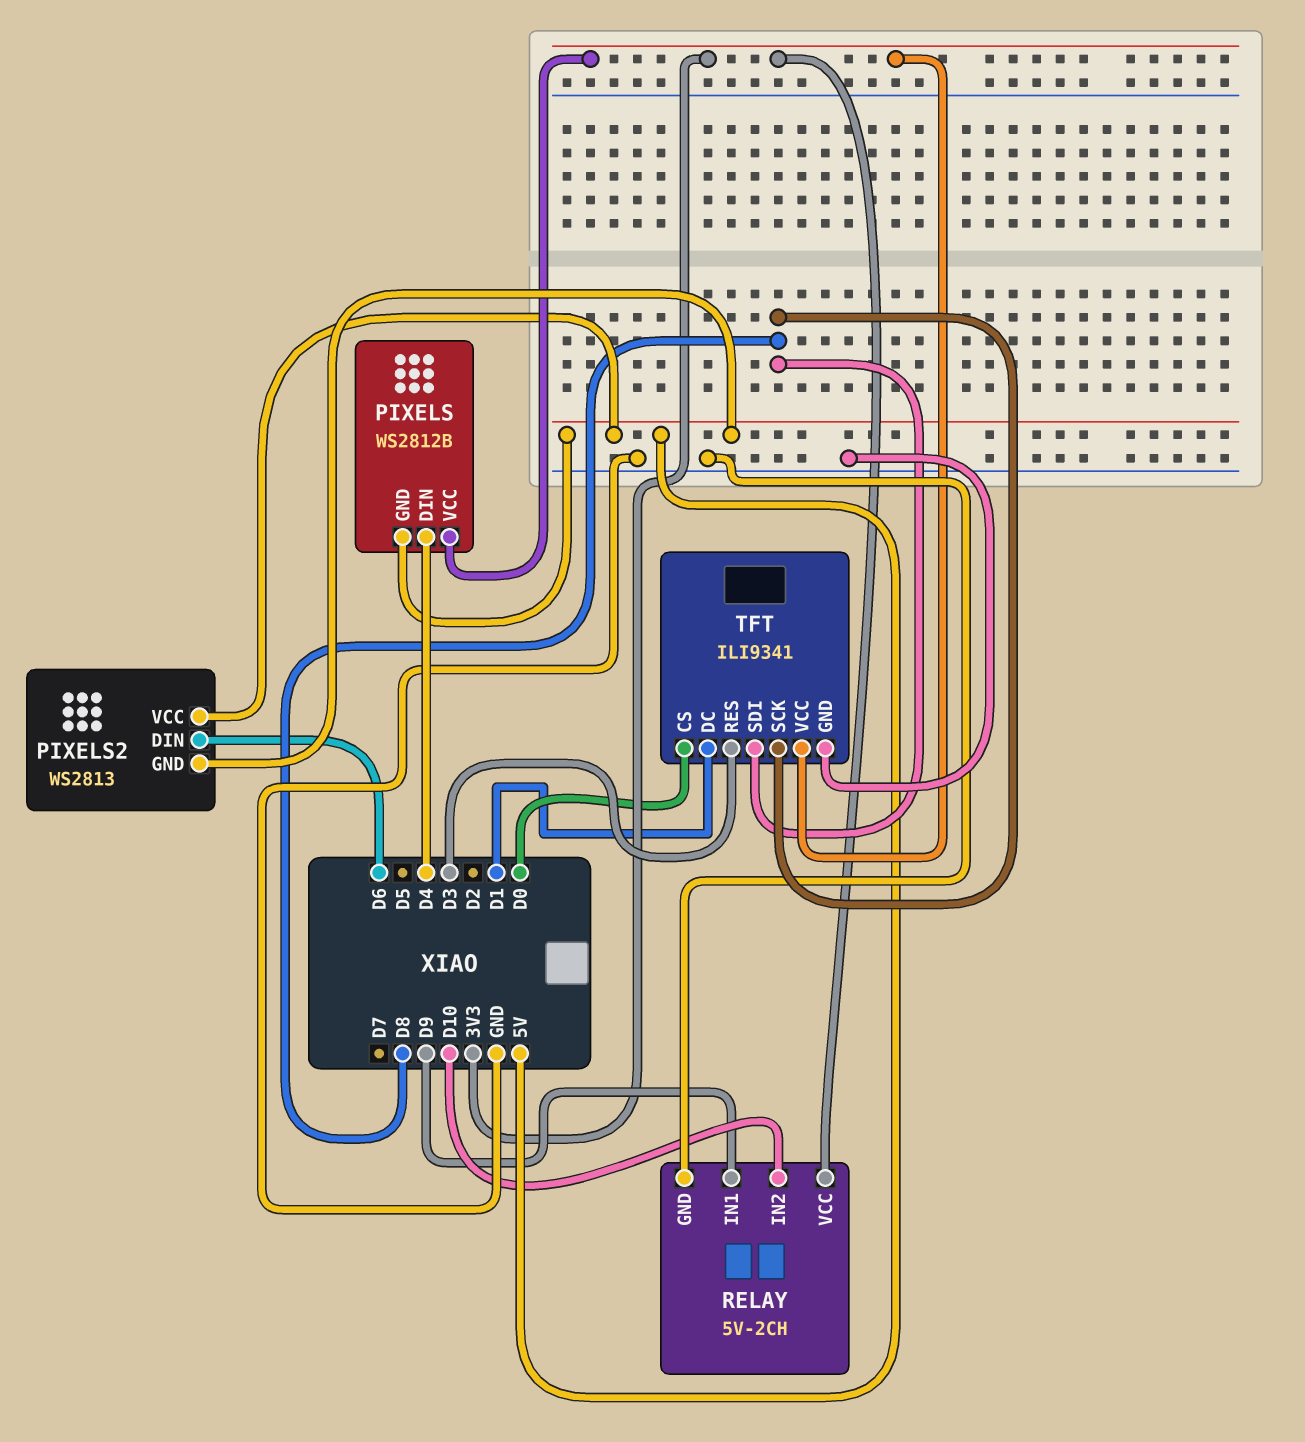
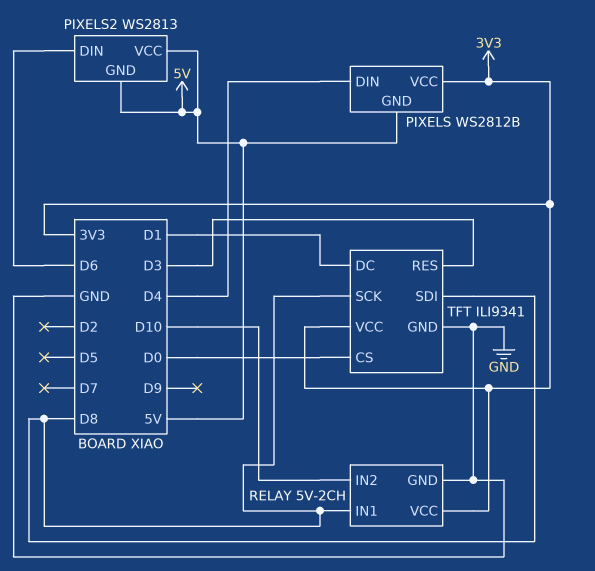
RELAY pin IN1: D9 -> D8

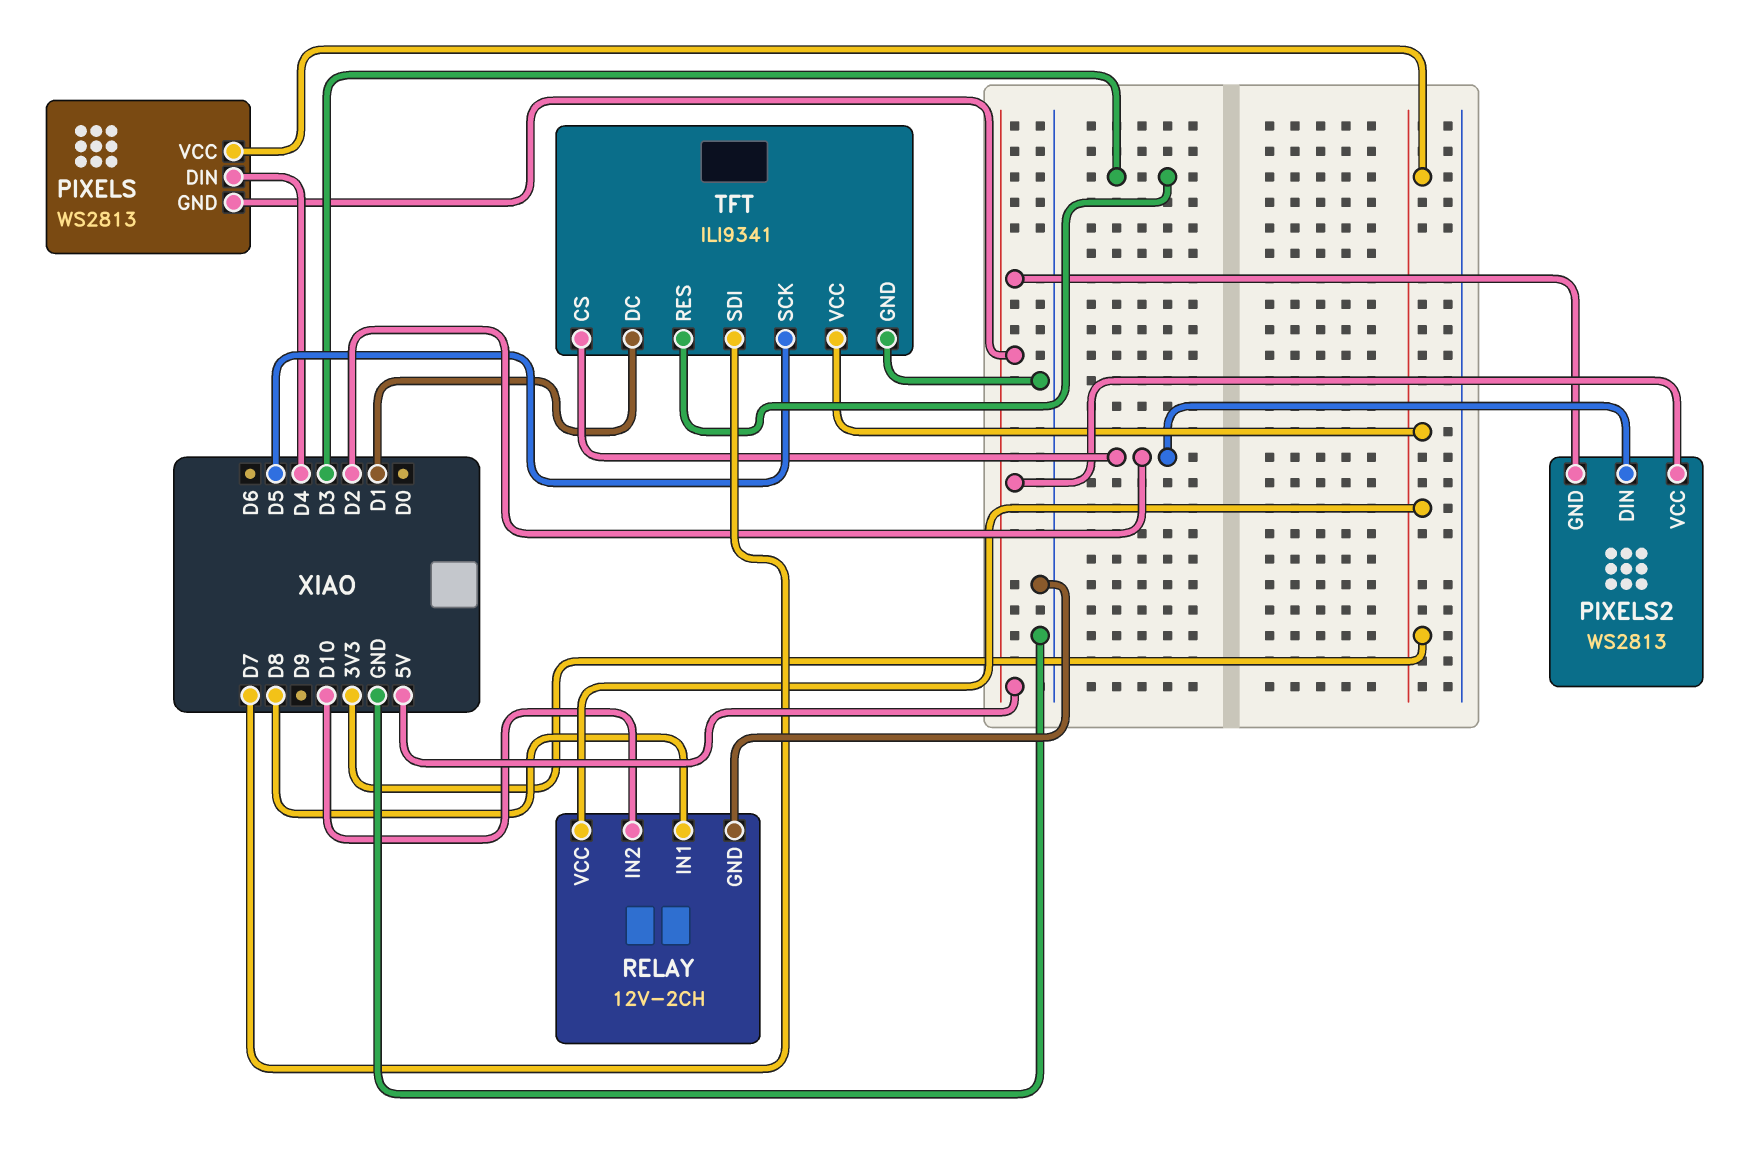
PIXELS: WS2812B -> WS2813
PIXELS2 pin DIN: D6 -> D2
RELAY: 5V-2CH -> 12V-2CH
TFT pin CS: D0 -> D2
TFT pin SCK: D8 -> D5
TFT pin SDI: D8 -> D7

